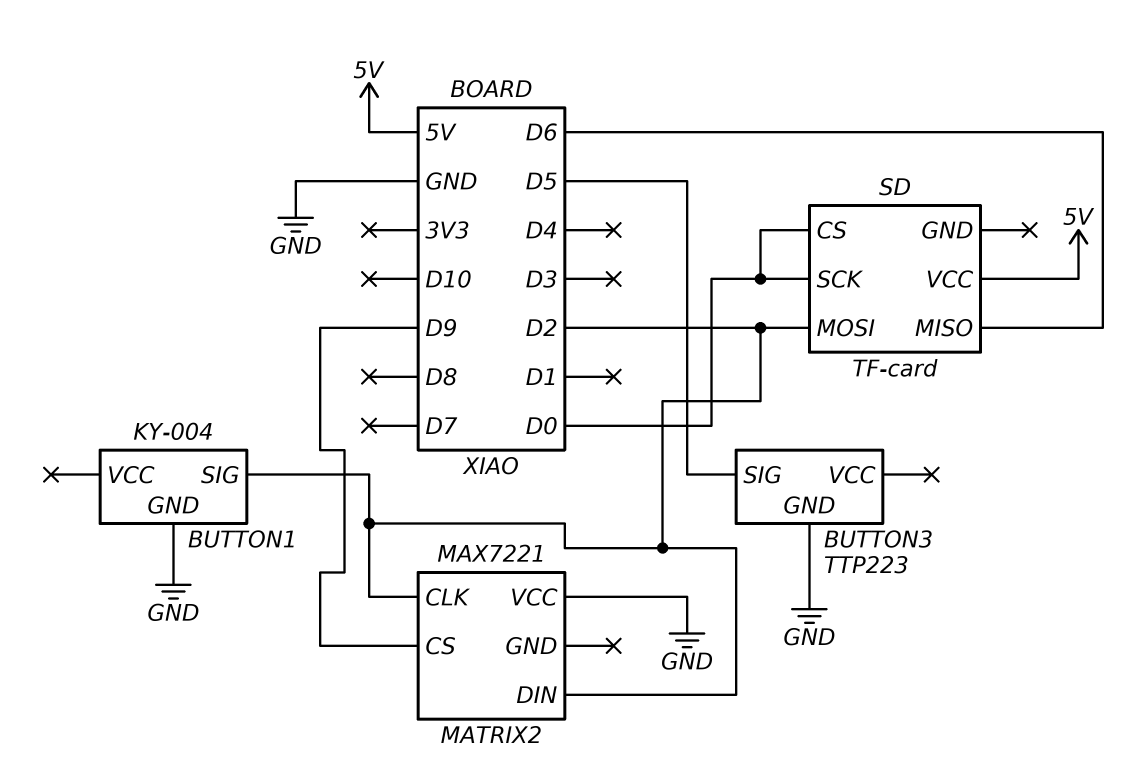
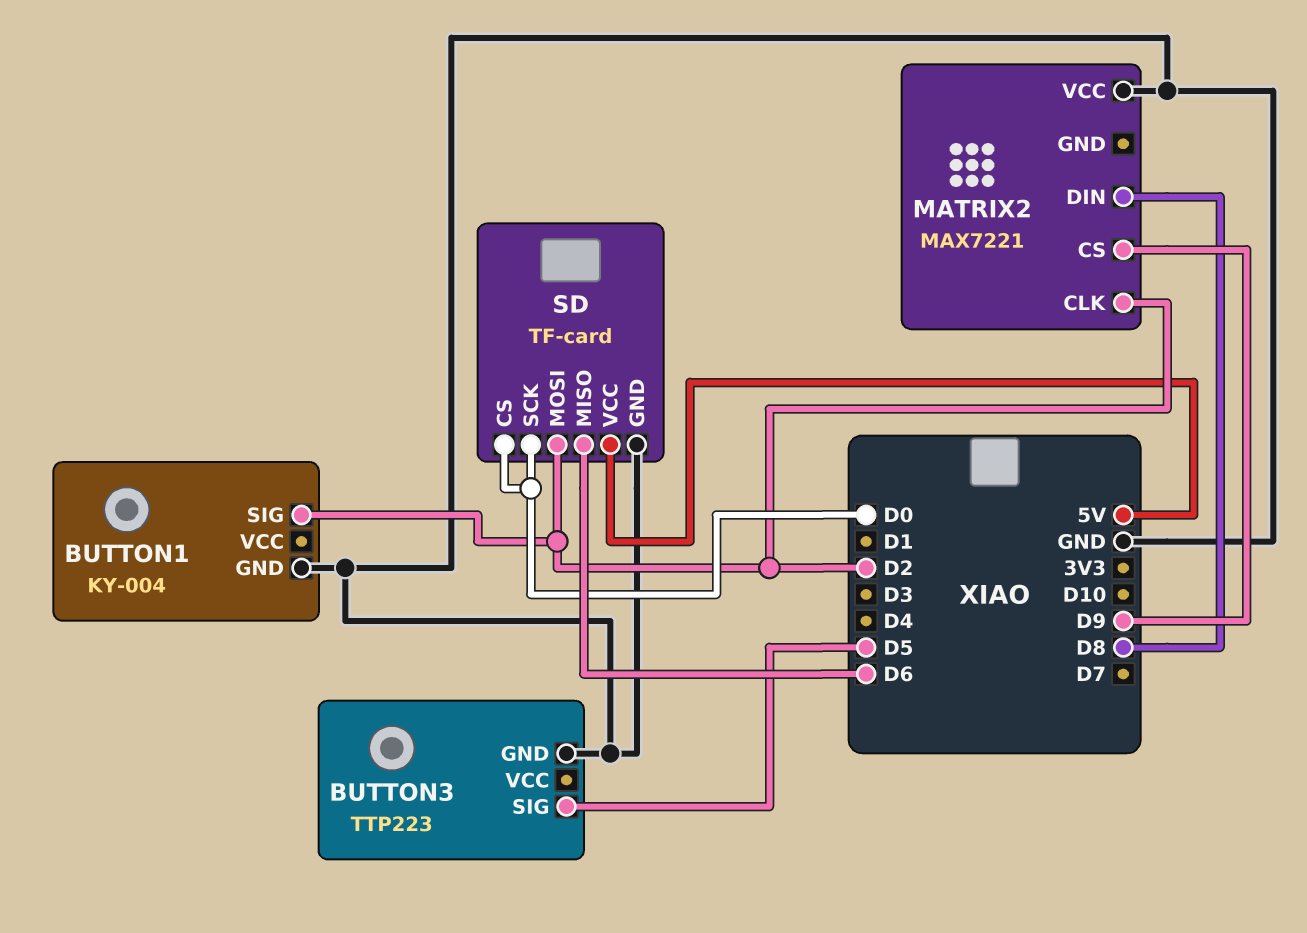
MATRIX2 pin DIN: D2 -> D8
SD pin GND: none -> GND

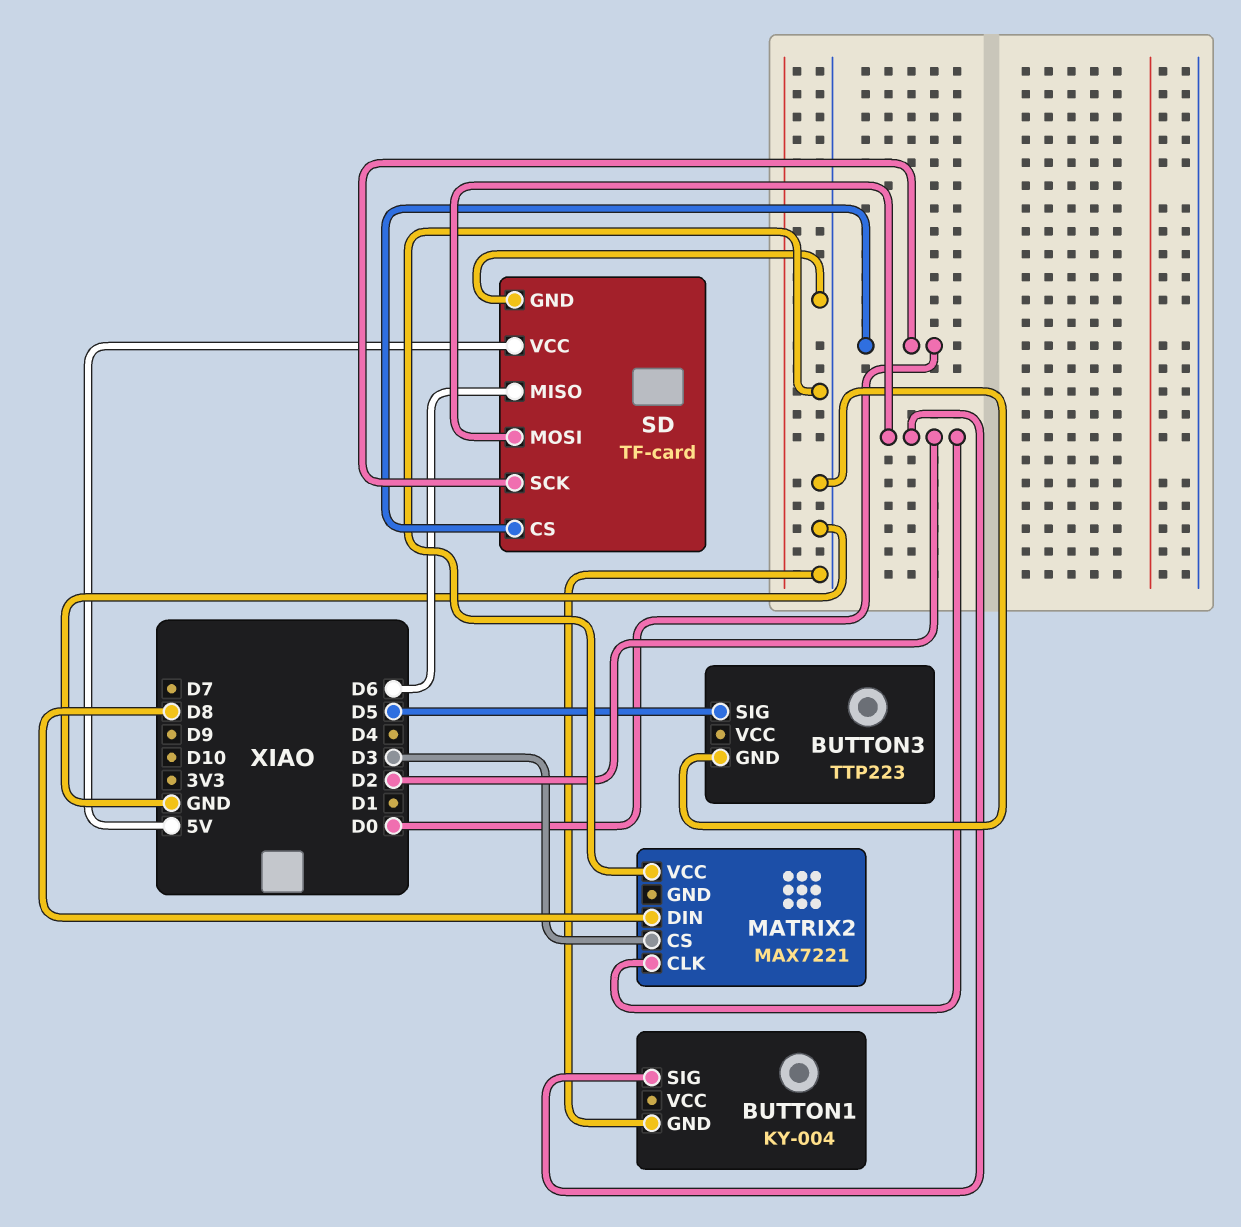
MATRIX2 pin CS: D9 -> D3

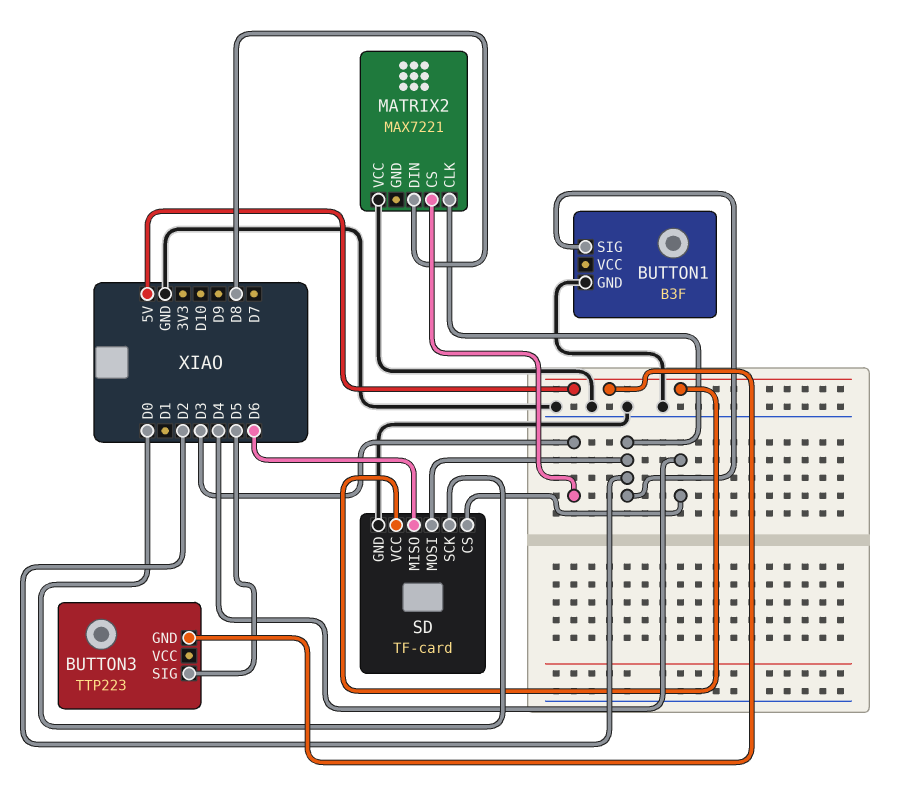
BUTTON1: KY-004 -> B3F
BUTTON3 pin GND: GND -> 5V
SD pin CS: D0 -> D4

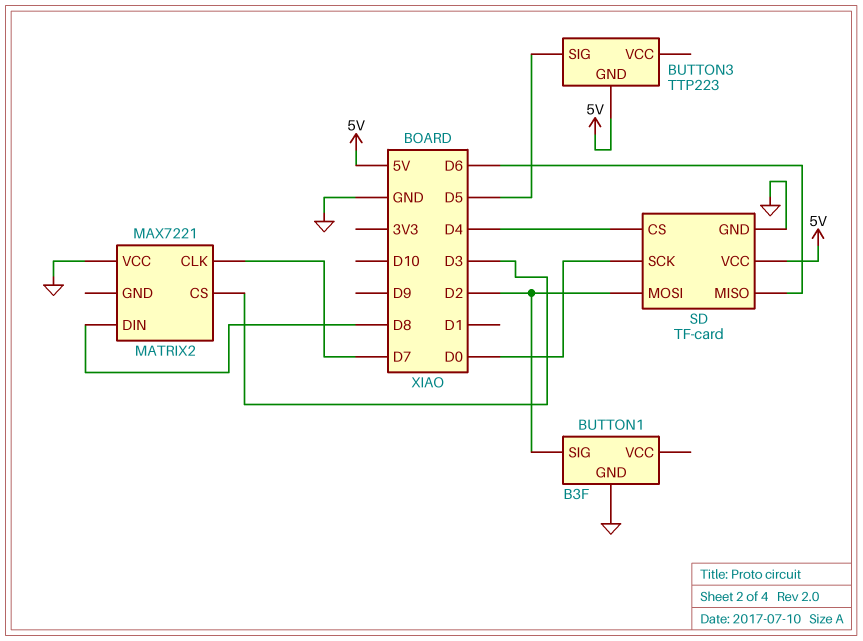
MATRIX2 pin CLK: D2 -> D7

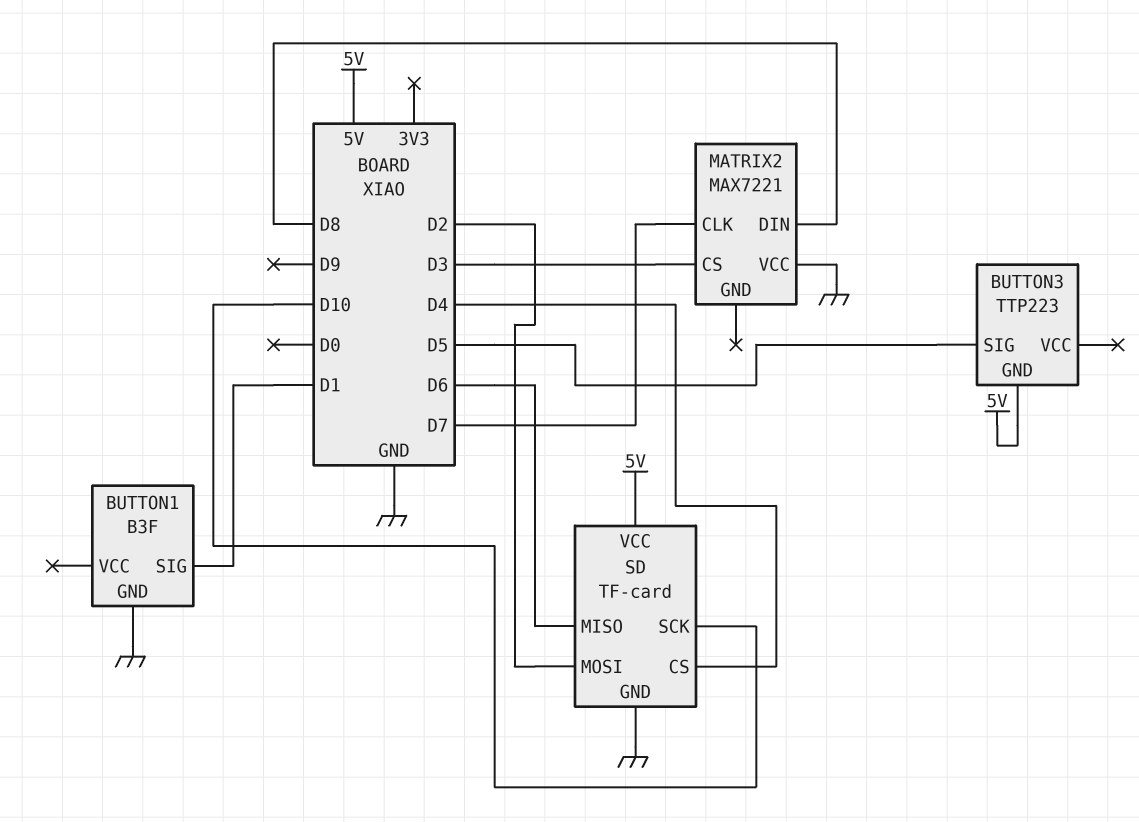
BUTTON1 pin SIG: D2 -> D1
SD pin SCK: D0 -> D10

